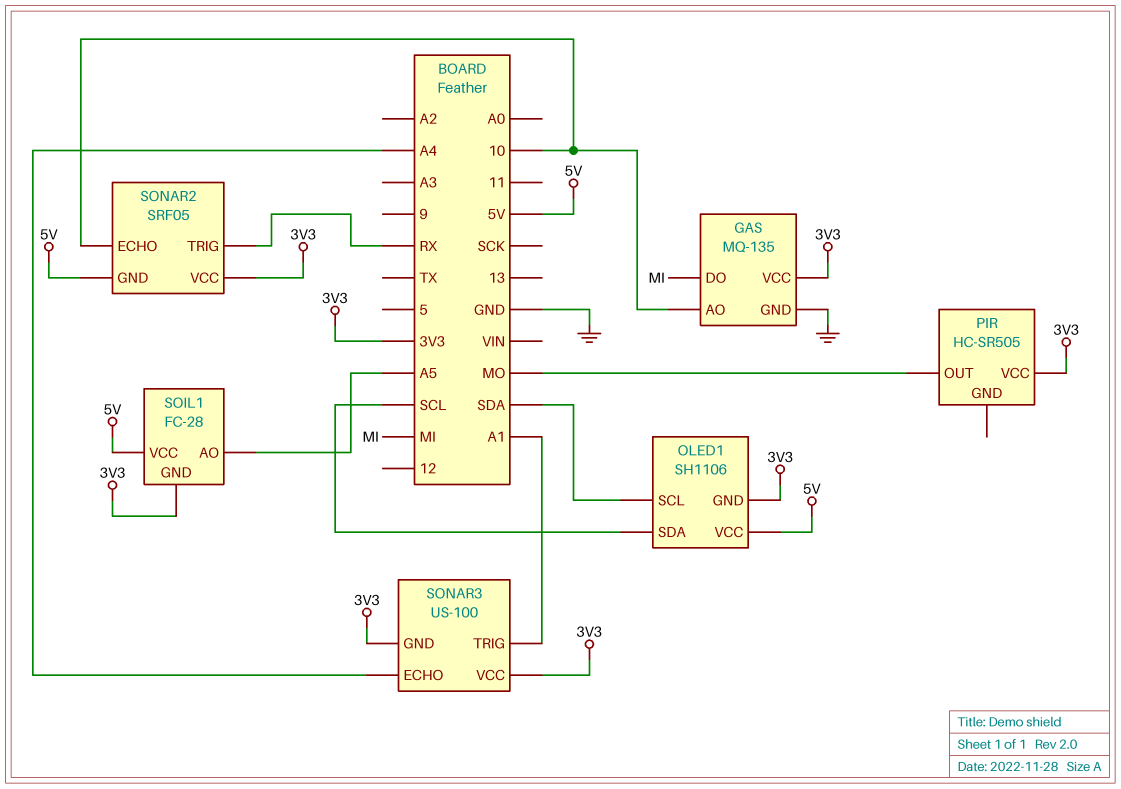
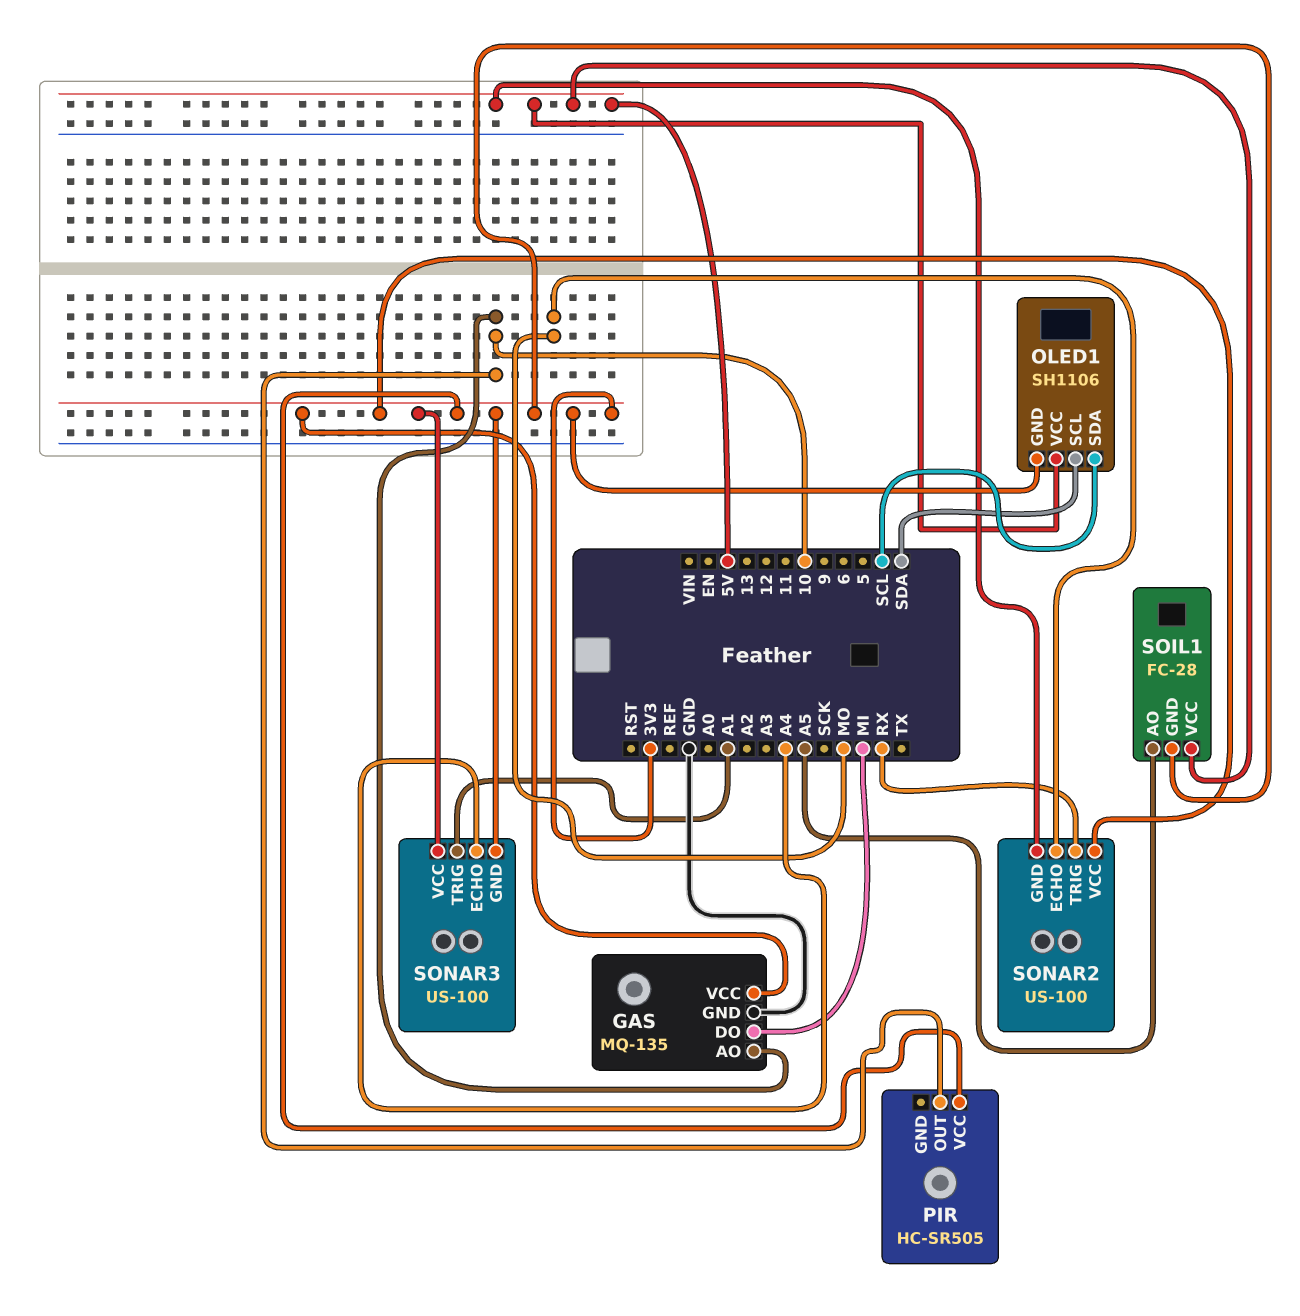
PIR pin OUT: MO -> 10
SONAR2: SRF05 -> US-100
SONAR2 pin ECHO: 10 -> MO

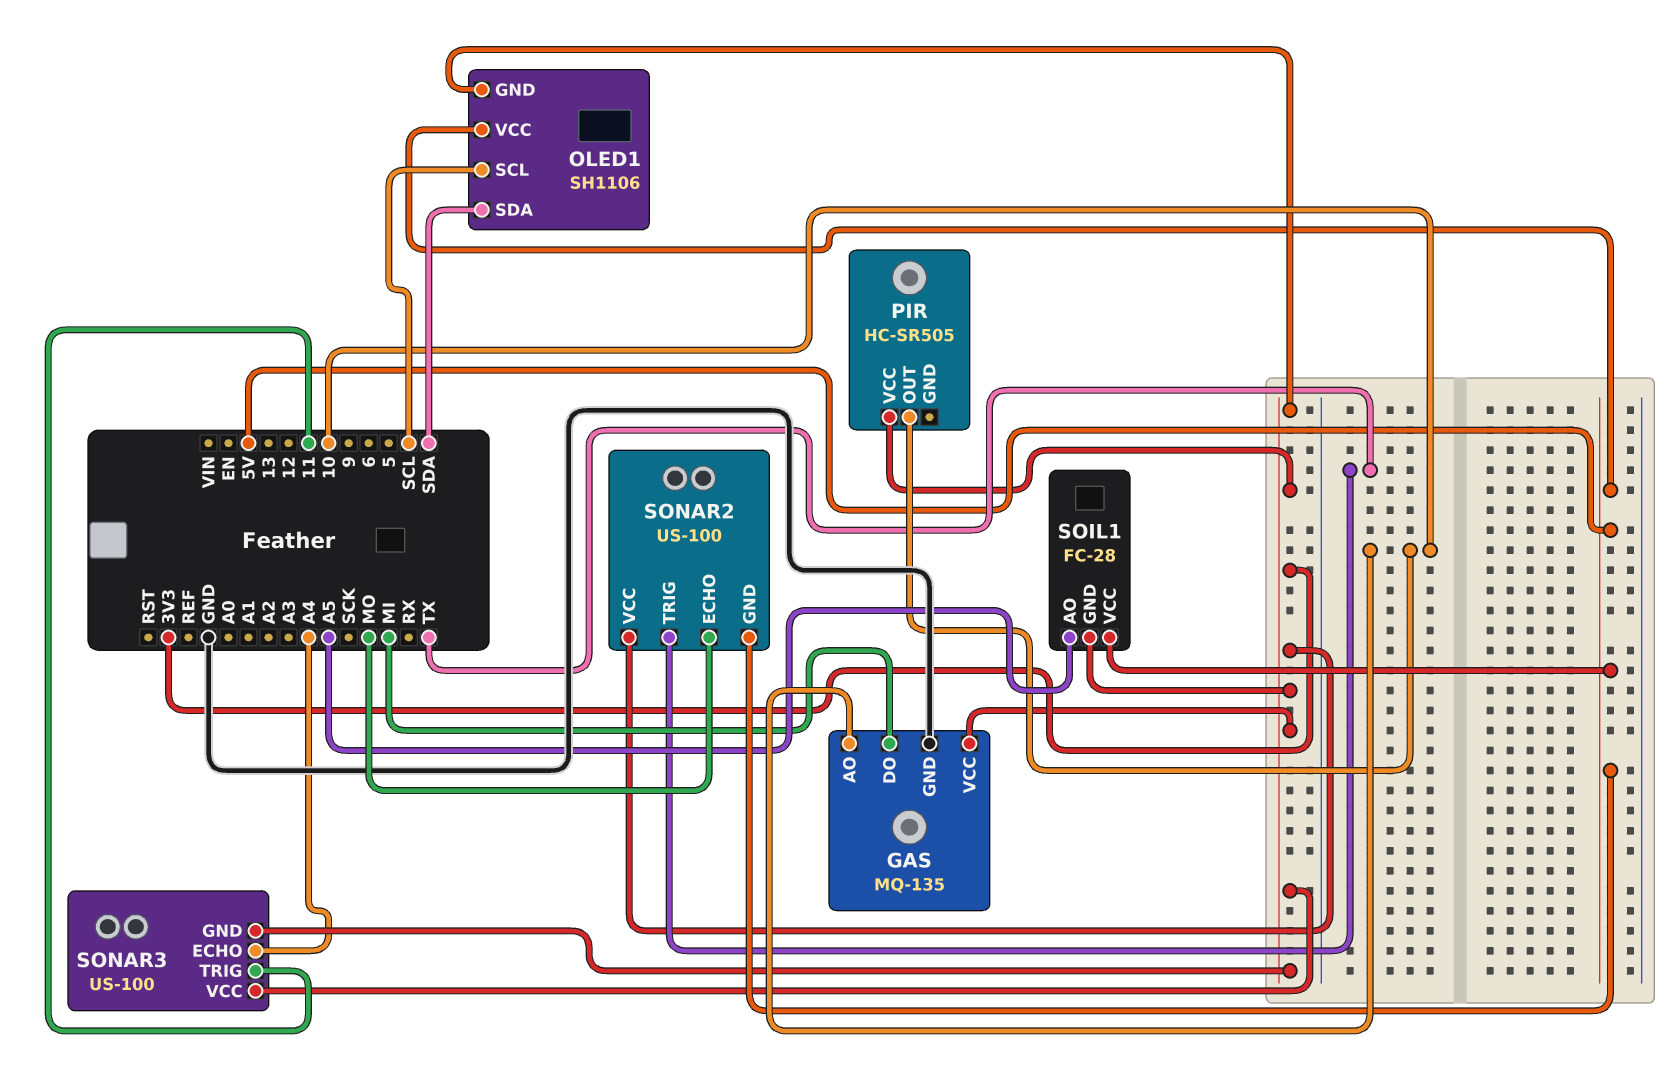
OLED1 pin SCL: SDA -> SCL
OLED1 pin SDA: SCL -> SDA
SONAR2 pin TRIG: RX -> TX
SONAR3 pin TRIG: A1 -> 11

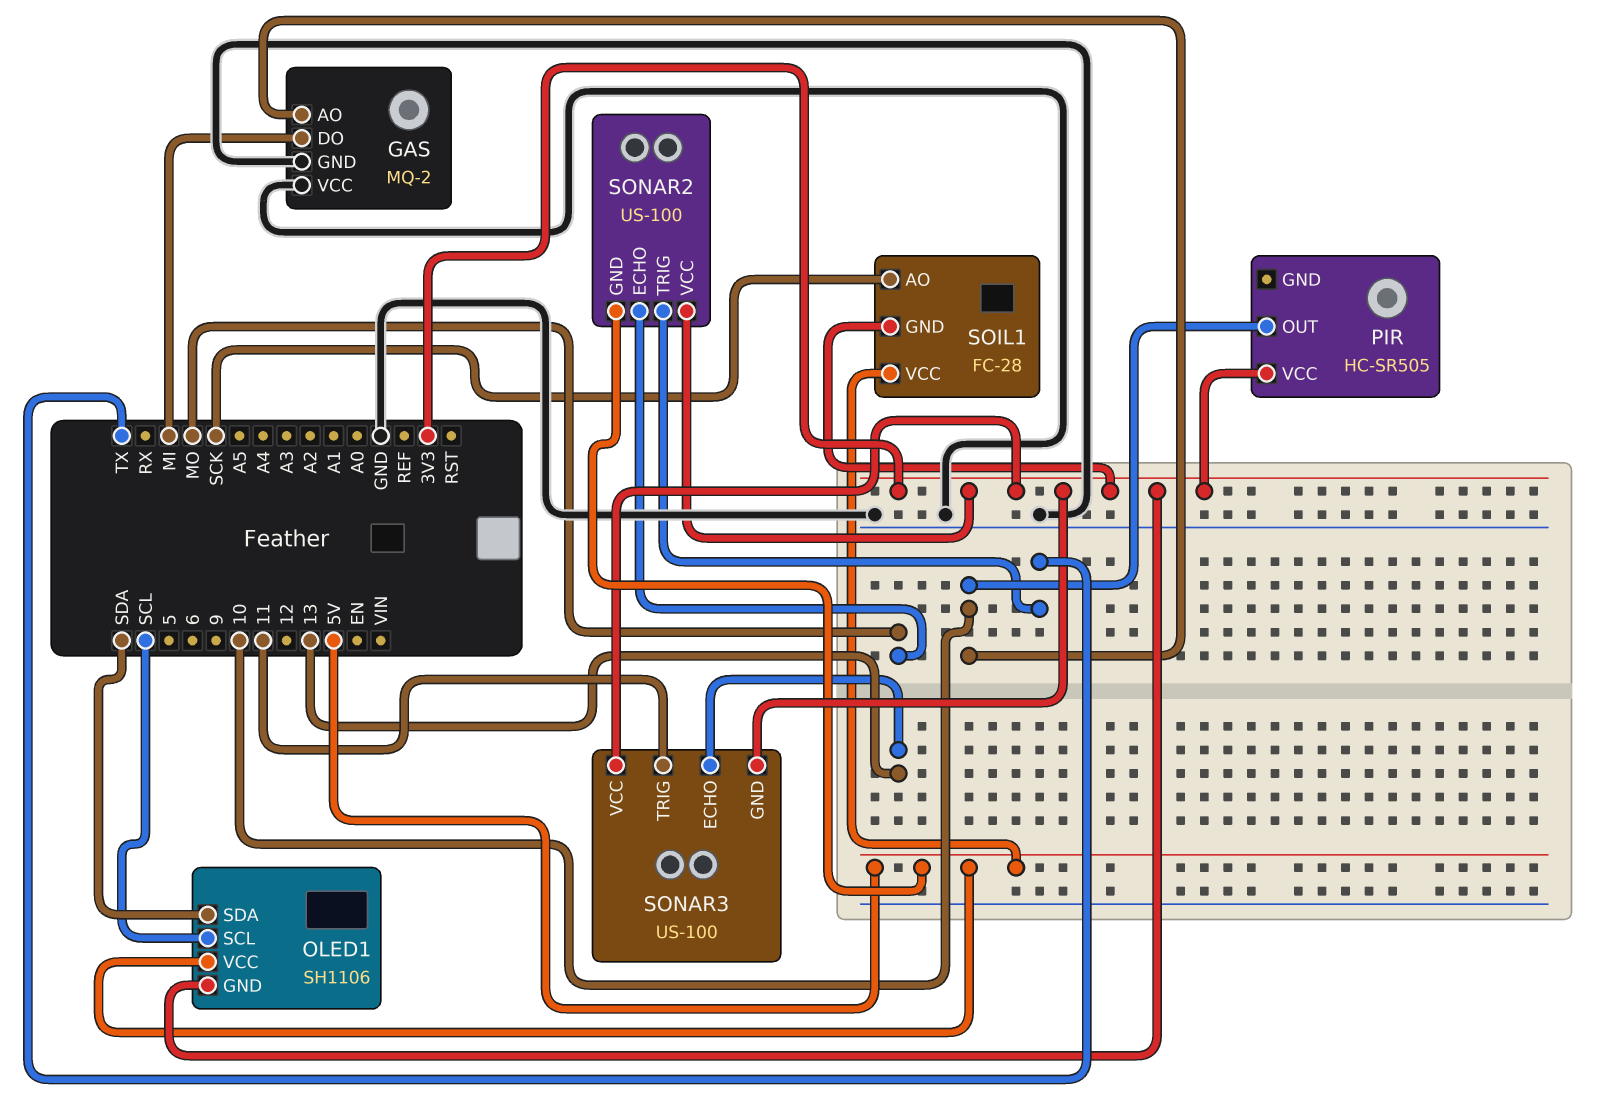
GAS: MQ-135 -> MQ-2
GAS pin VCC: 3V3 -> GND
SOIL1 pin AO: A5 -> SCK
SONAR3 pin ECHO: A4 -> 13

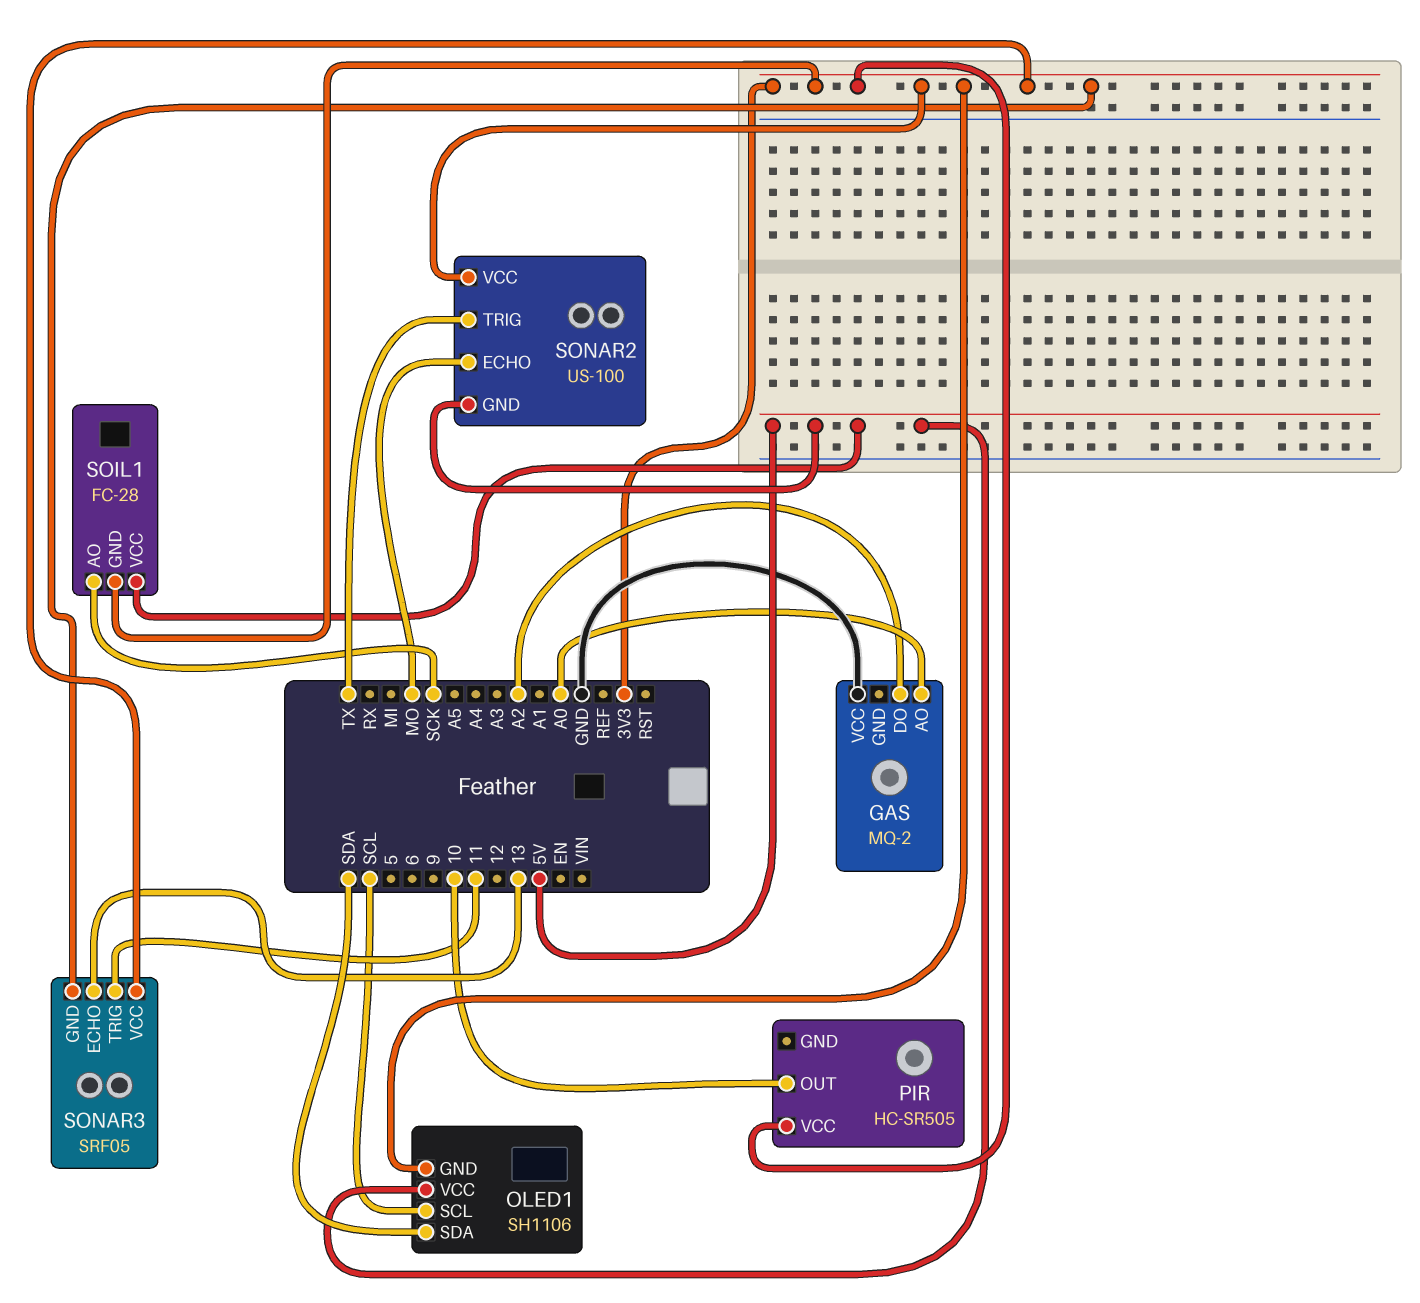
GAS pin AO: 10 -> A0
GAS pin DO: MI -> A2
GAS pin GND: GND -> none
SONAR3: US-100 -> SRF05

